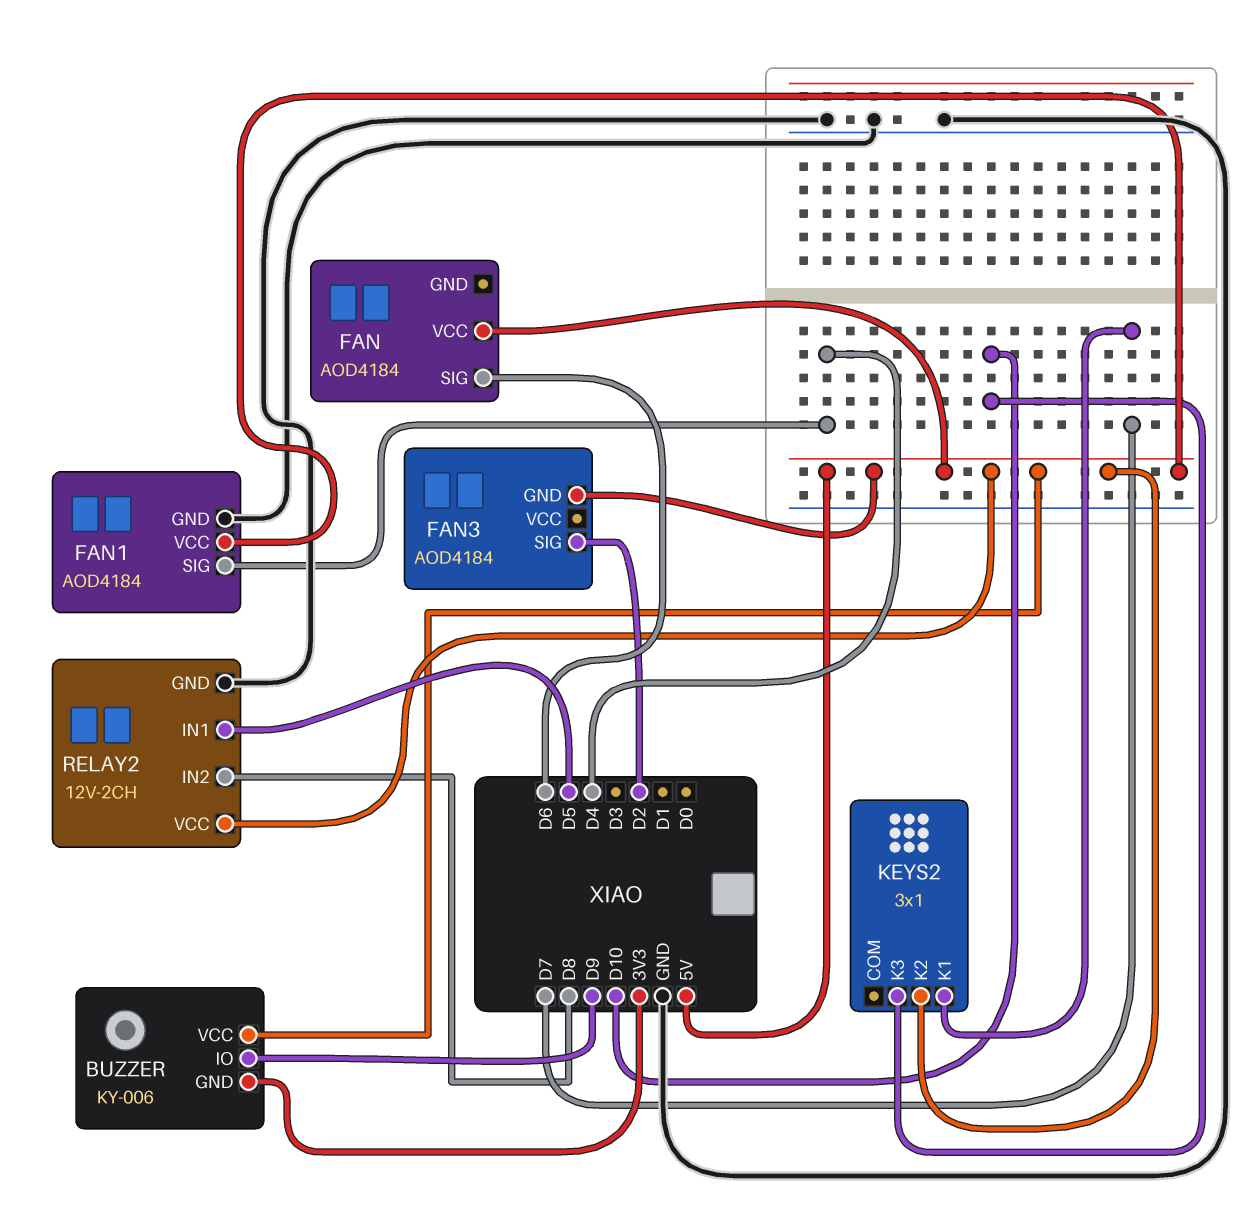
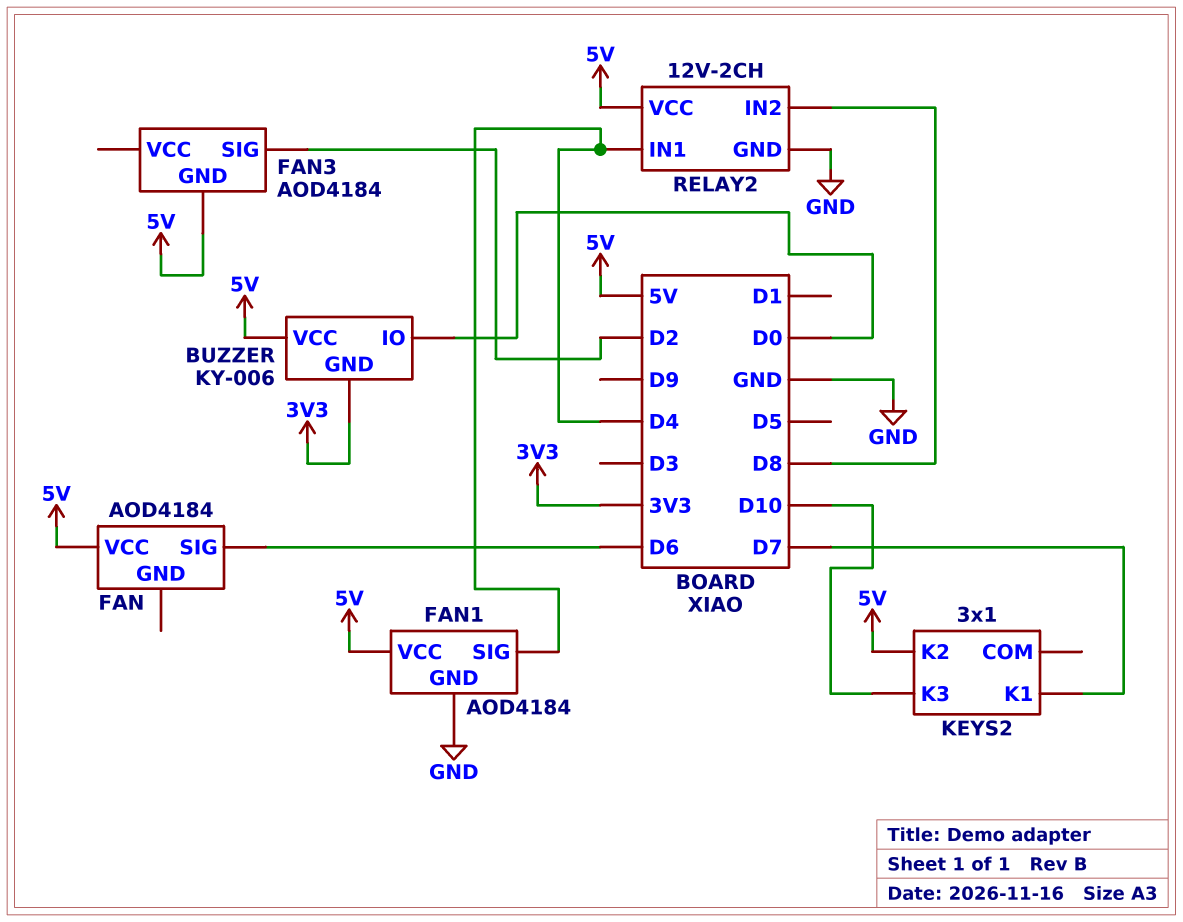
BUZZER pin IO: D9 -> D0
RELAY2 pin IN1: D5 -> D4

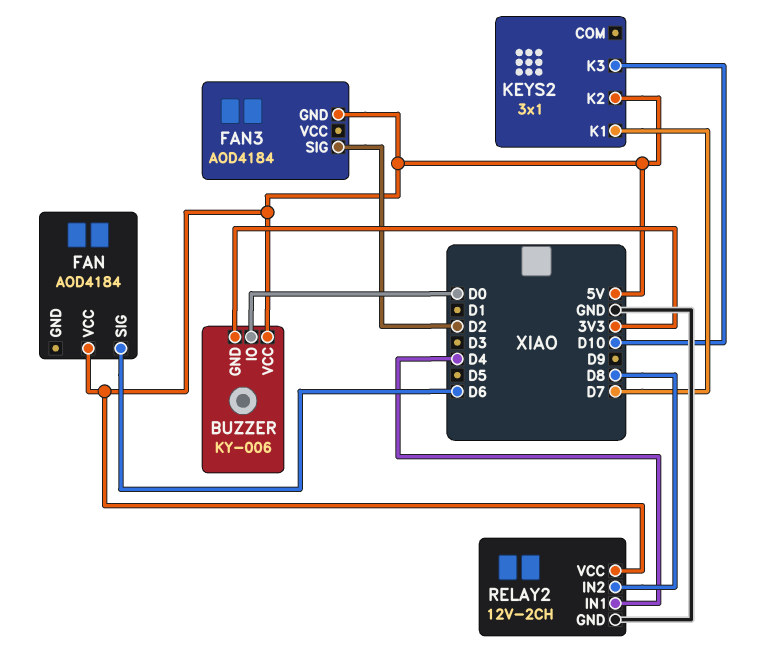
FAN1: AOD4184 -> none
FAN1 pin GND: GND -> none
FAN1 pin SIG: D4 -> none
FAN1 pin VCC: 5V -> none

